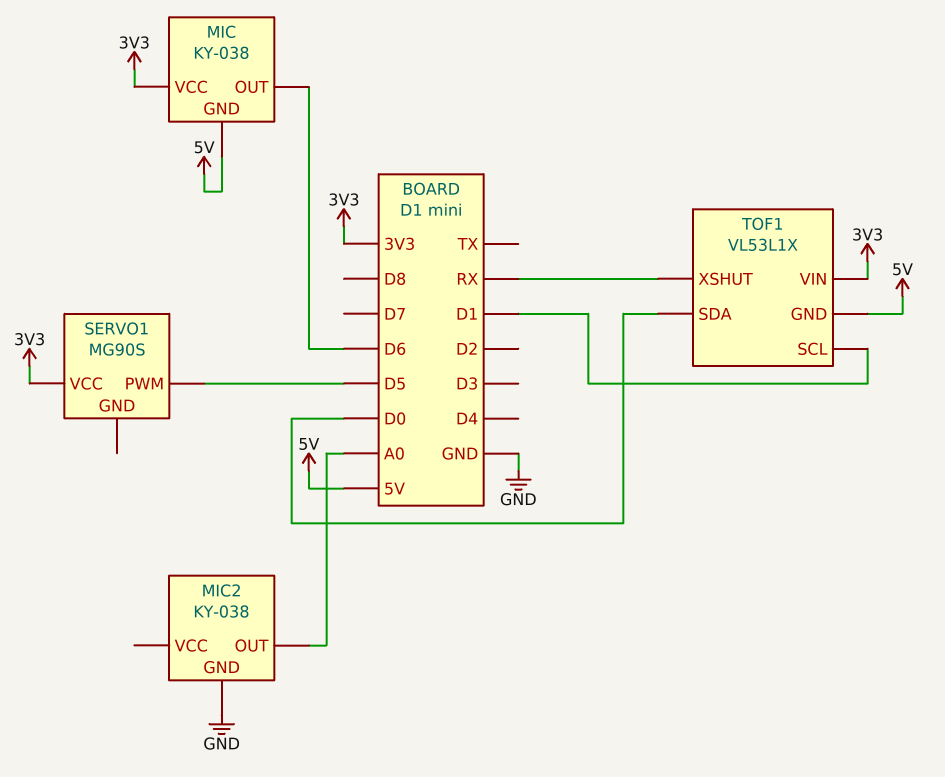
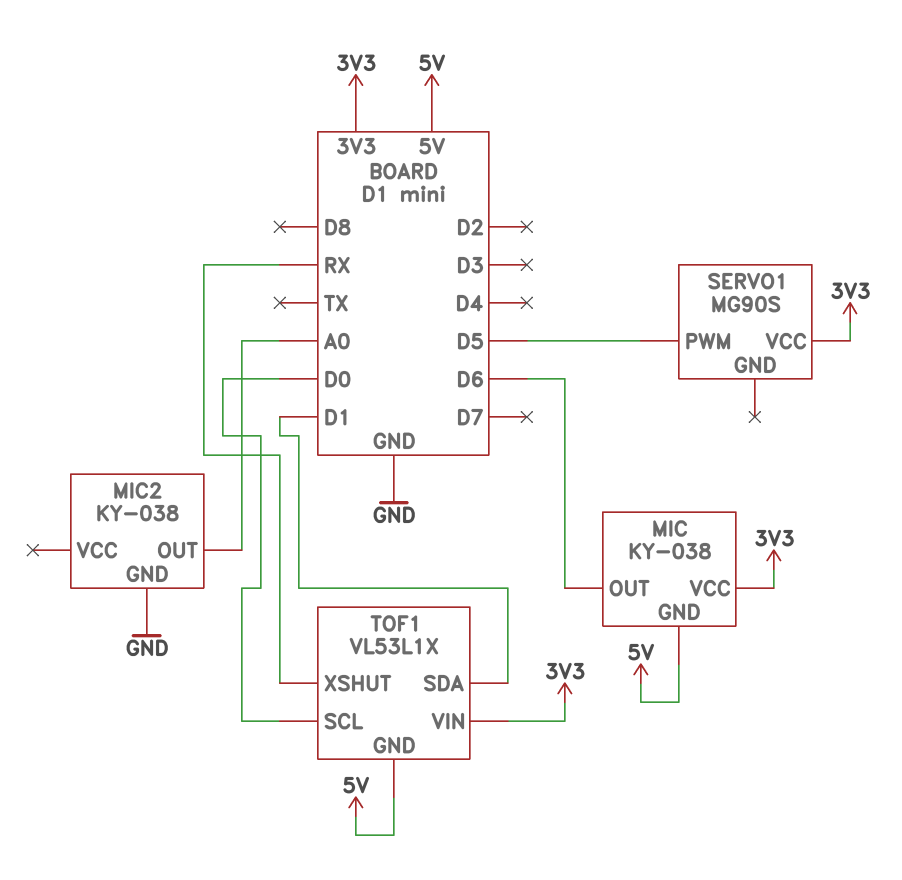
TOF1 pin SCL: D1 -> D0
TOF1 pin SDA: D0 -> D1

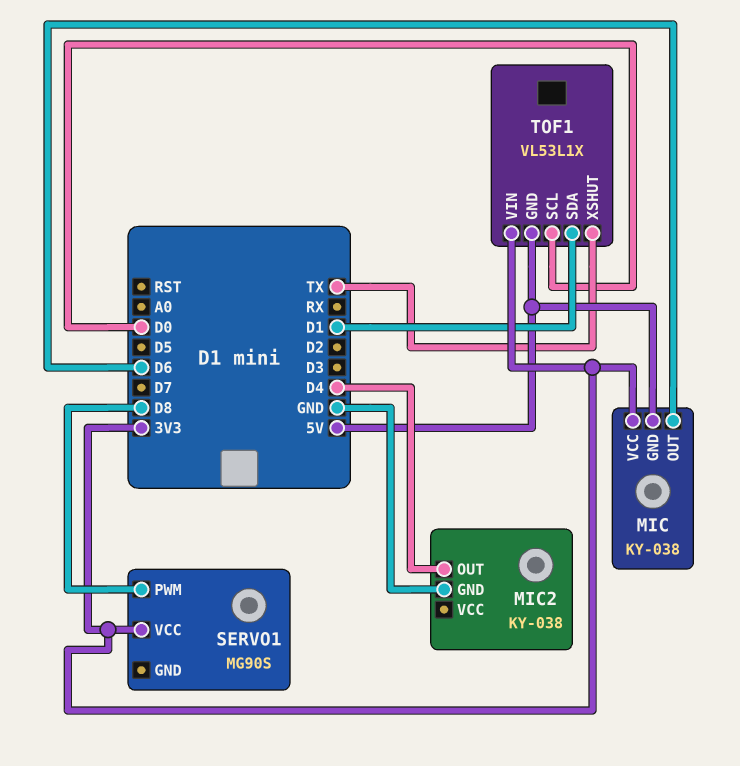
MIC2 pin OUT: A0 -> D4
SERVO1 pin PWM: D5 -> D8
TOF1 pin XSHUT: RX -> TX

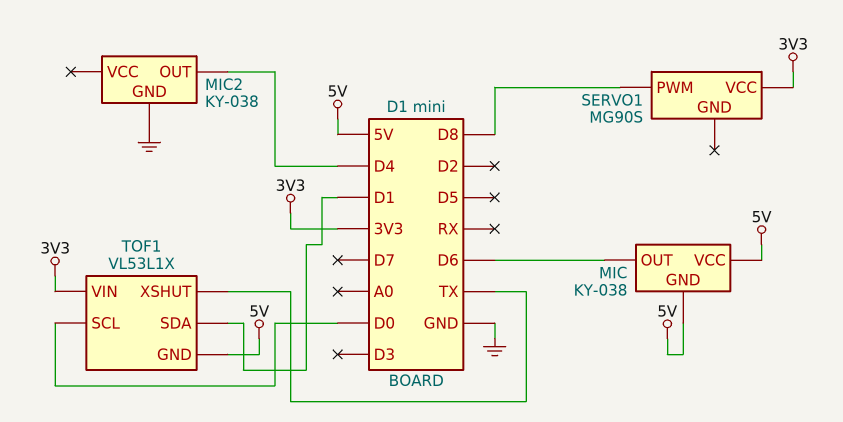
MIC pin VCC: 3V3 -> 5V

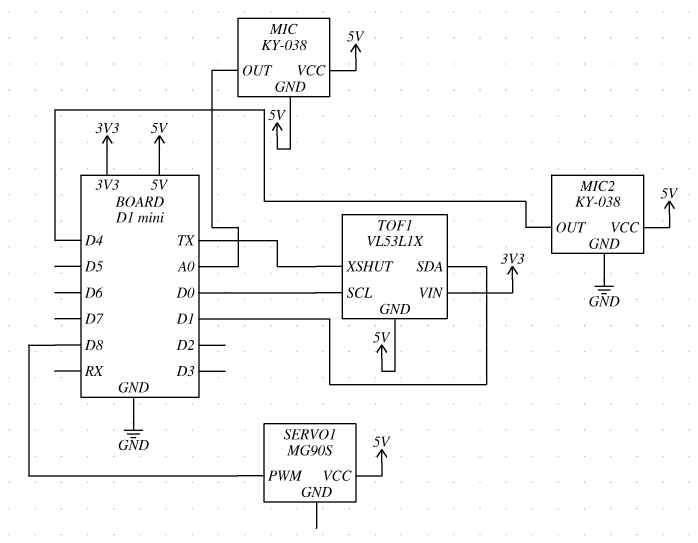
MIC pin OUT: D6 -> A0
MIC2 pin VCC: none -> 5V
SERVO1 pin VCC: 3V3 -> 5V

